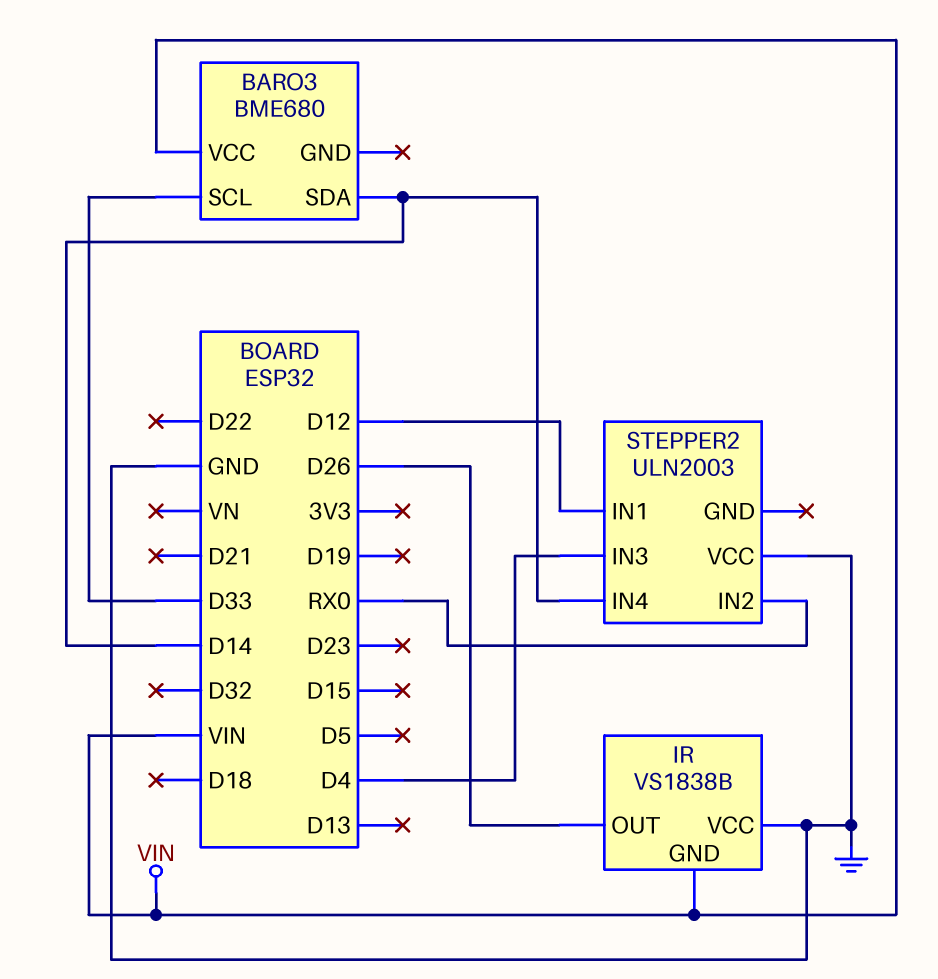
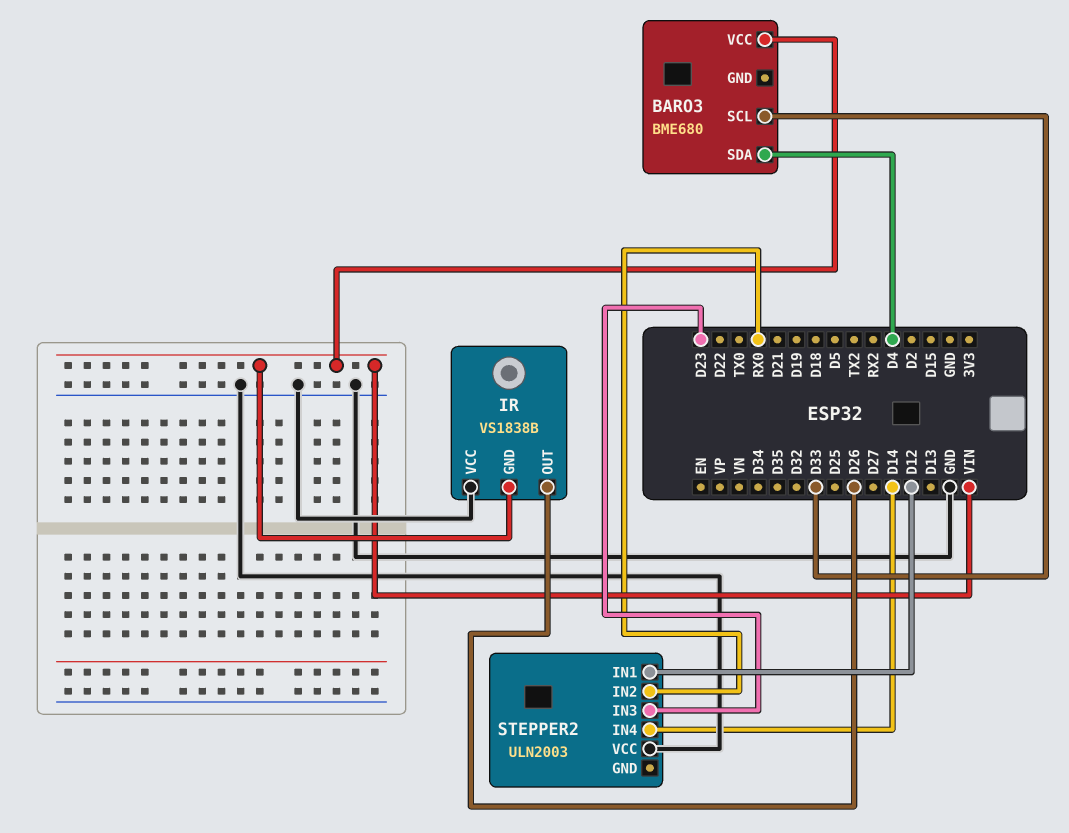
BARO3 pin SDA: D14 -> D4
STEPPER2 pin IN3: D4 -> D23

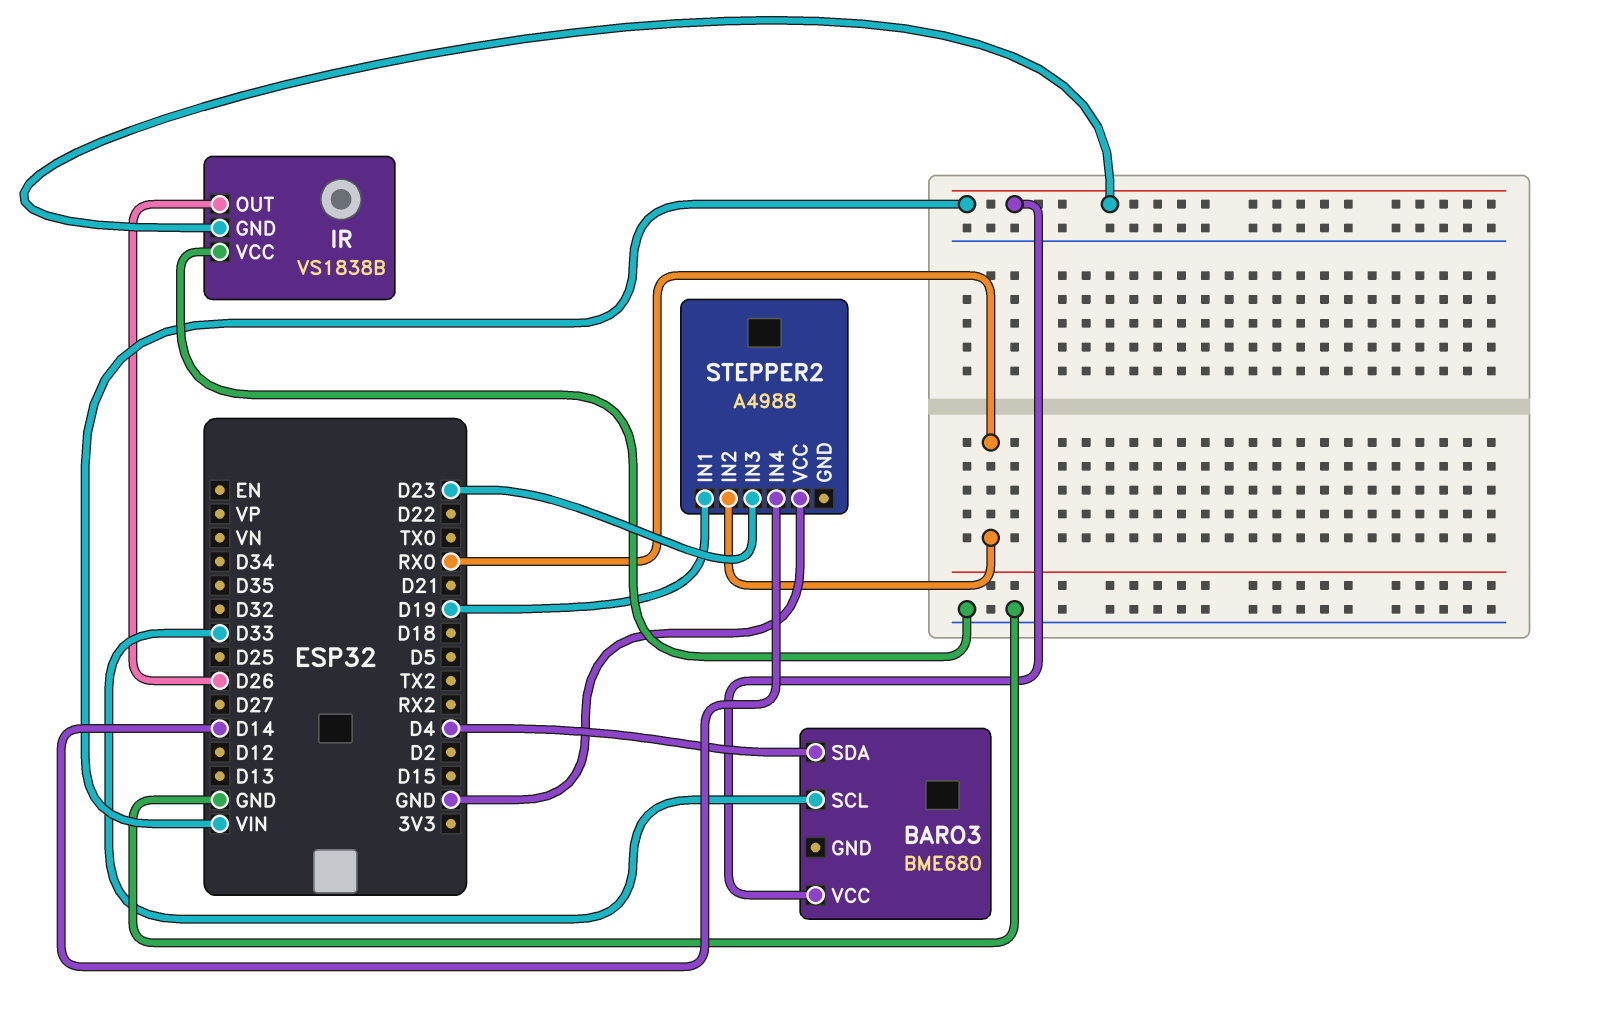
STEPPER2: ULN2003 -> A4988
STEPPER2 pin IN1: D12 -> D19

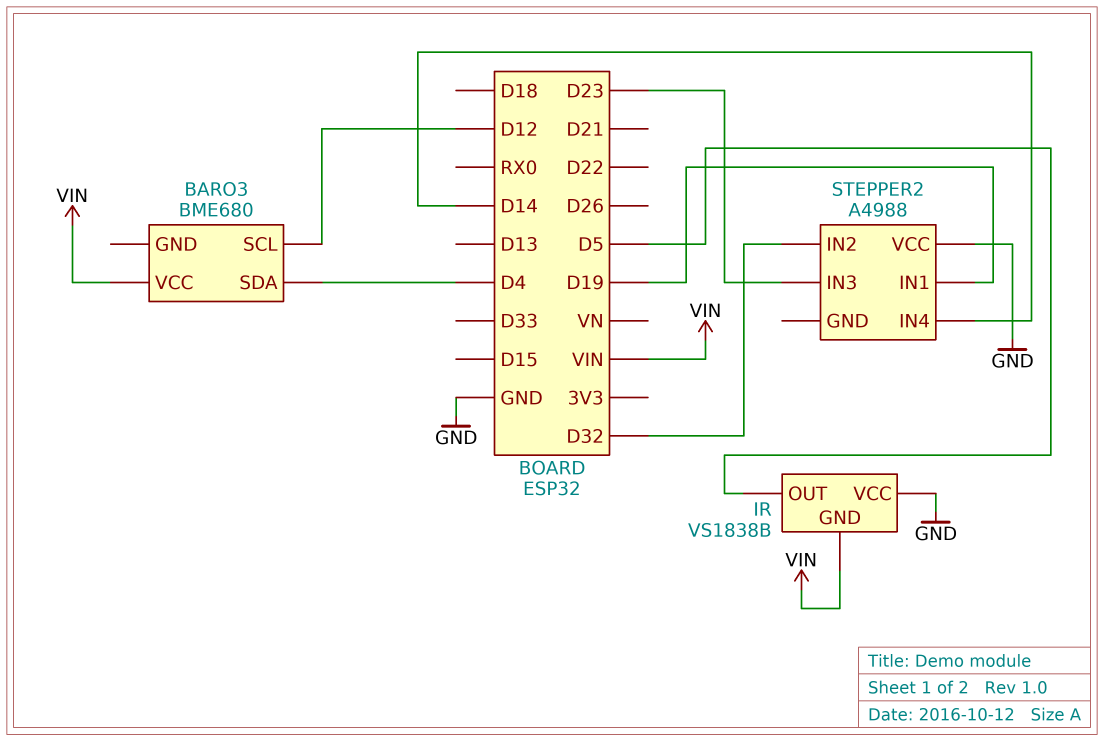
BARO3 pin SCL: D33 -> D12
IR pin OUT: D26 -> D5
STEPPER2 pin IN2: RX0 -> D32

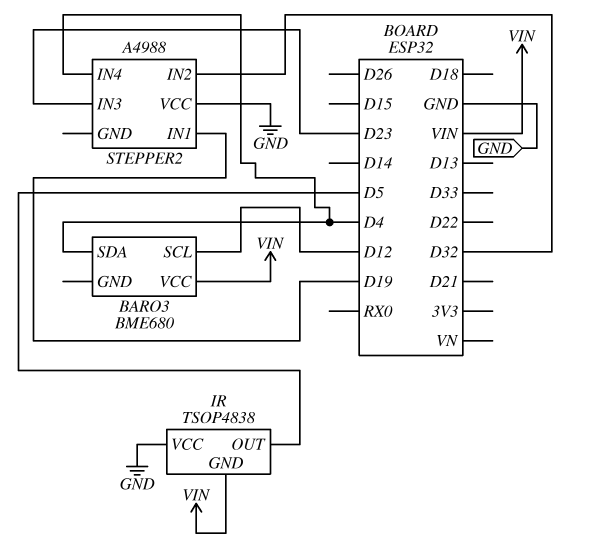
IR: VS1838B -> TSOP4838
STEPPER2 pin IN4: D14 -> D4

